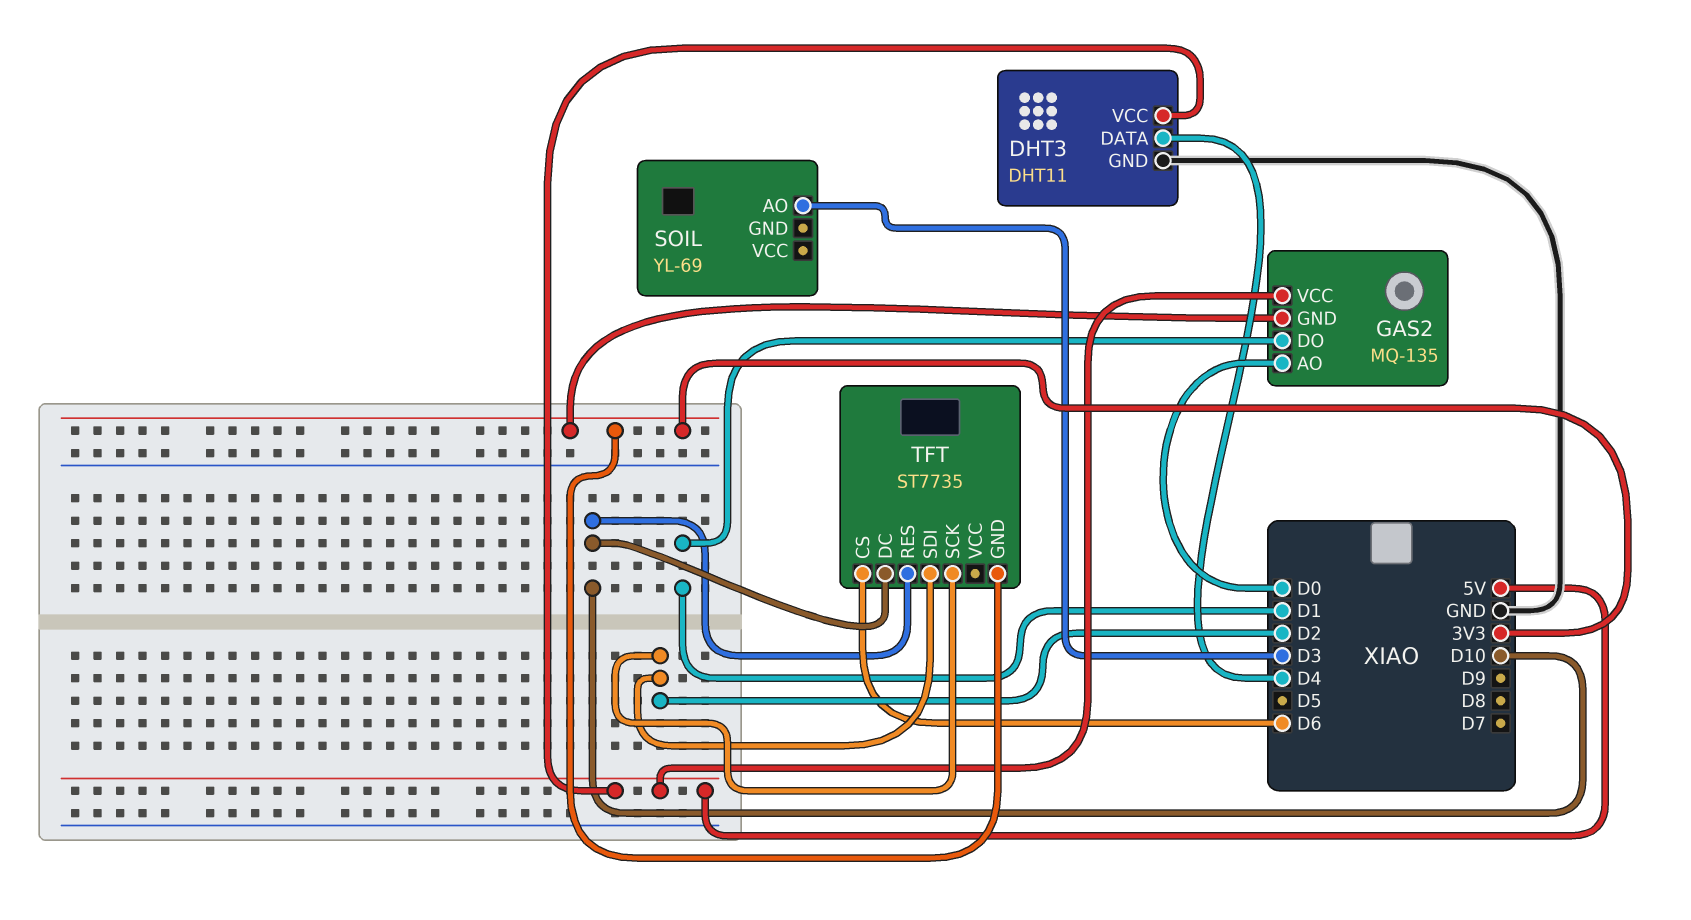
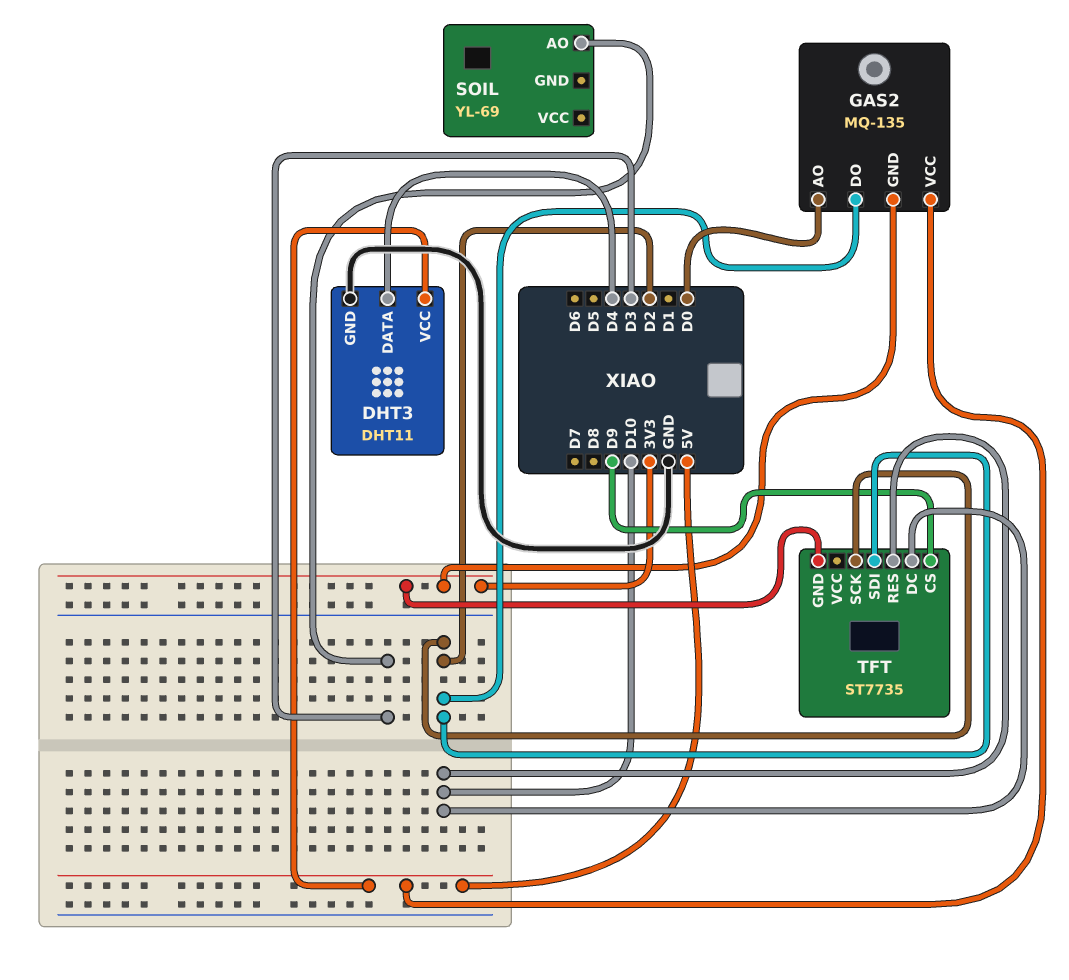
GAS2 pin DO: D1 -> D2
TFT pin CS: D6 -> D9

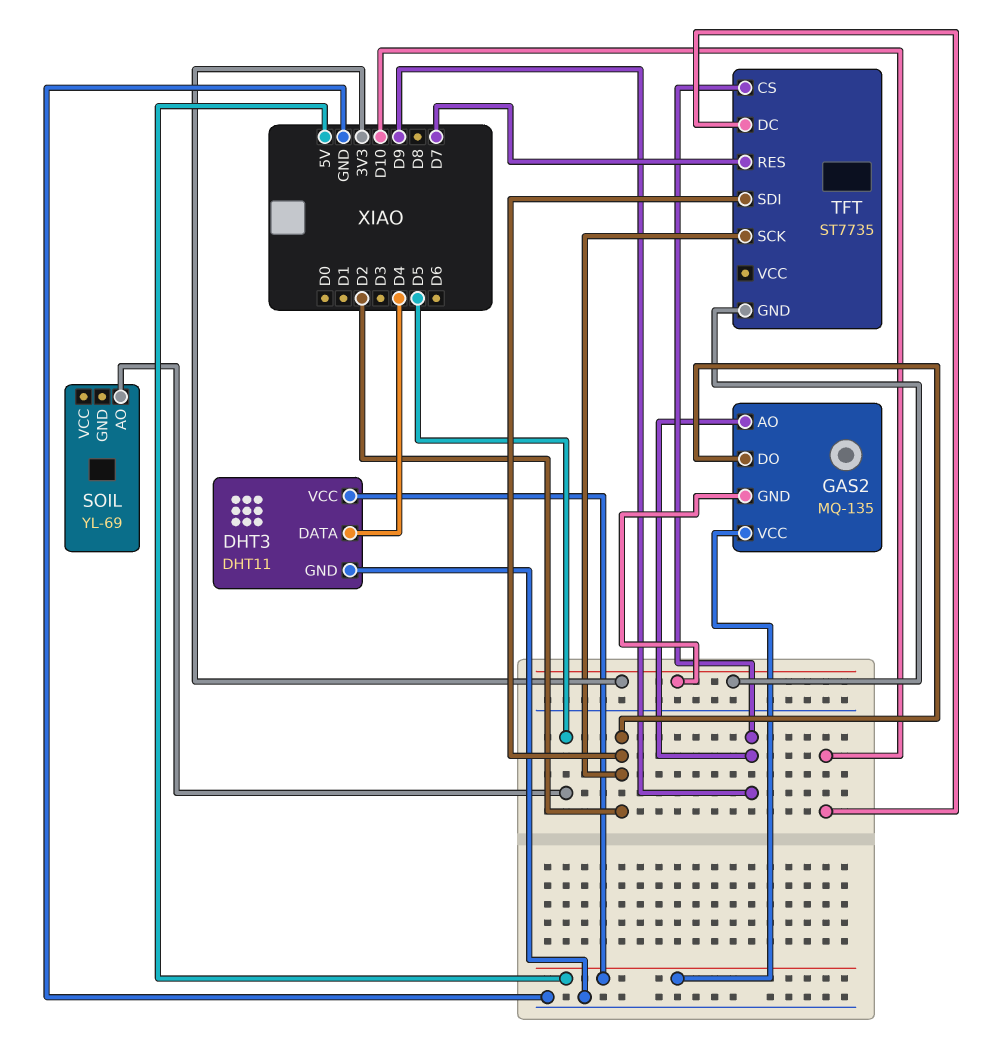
GAS2 pin AO: D0 -> D9
SOIL pin AO: D3 -> D5
TFT pin RES: D10 -> D7

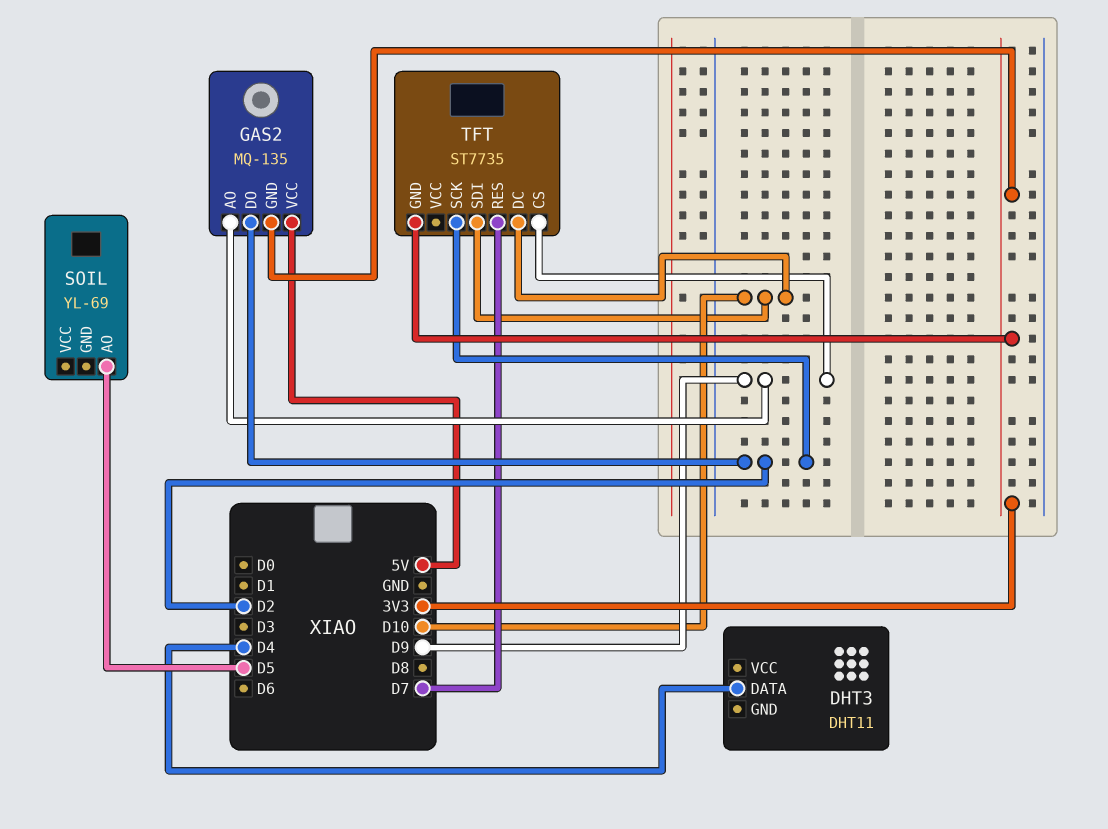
DHT3 pin GND: GND -> none
DHT3 pin VCC: 5V -> none
TFT pin SDI: D2 -> D10

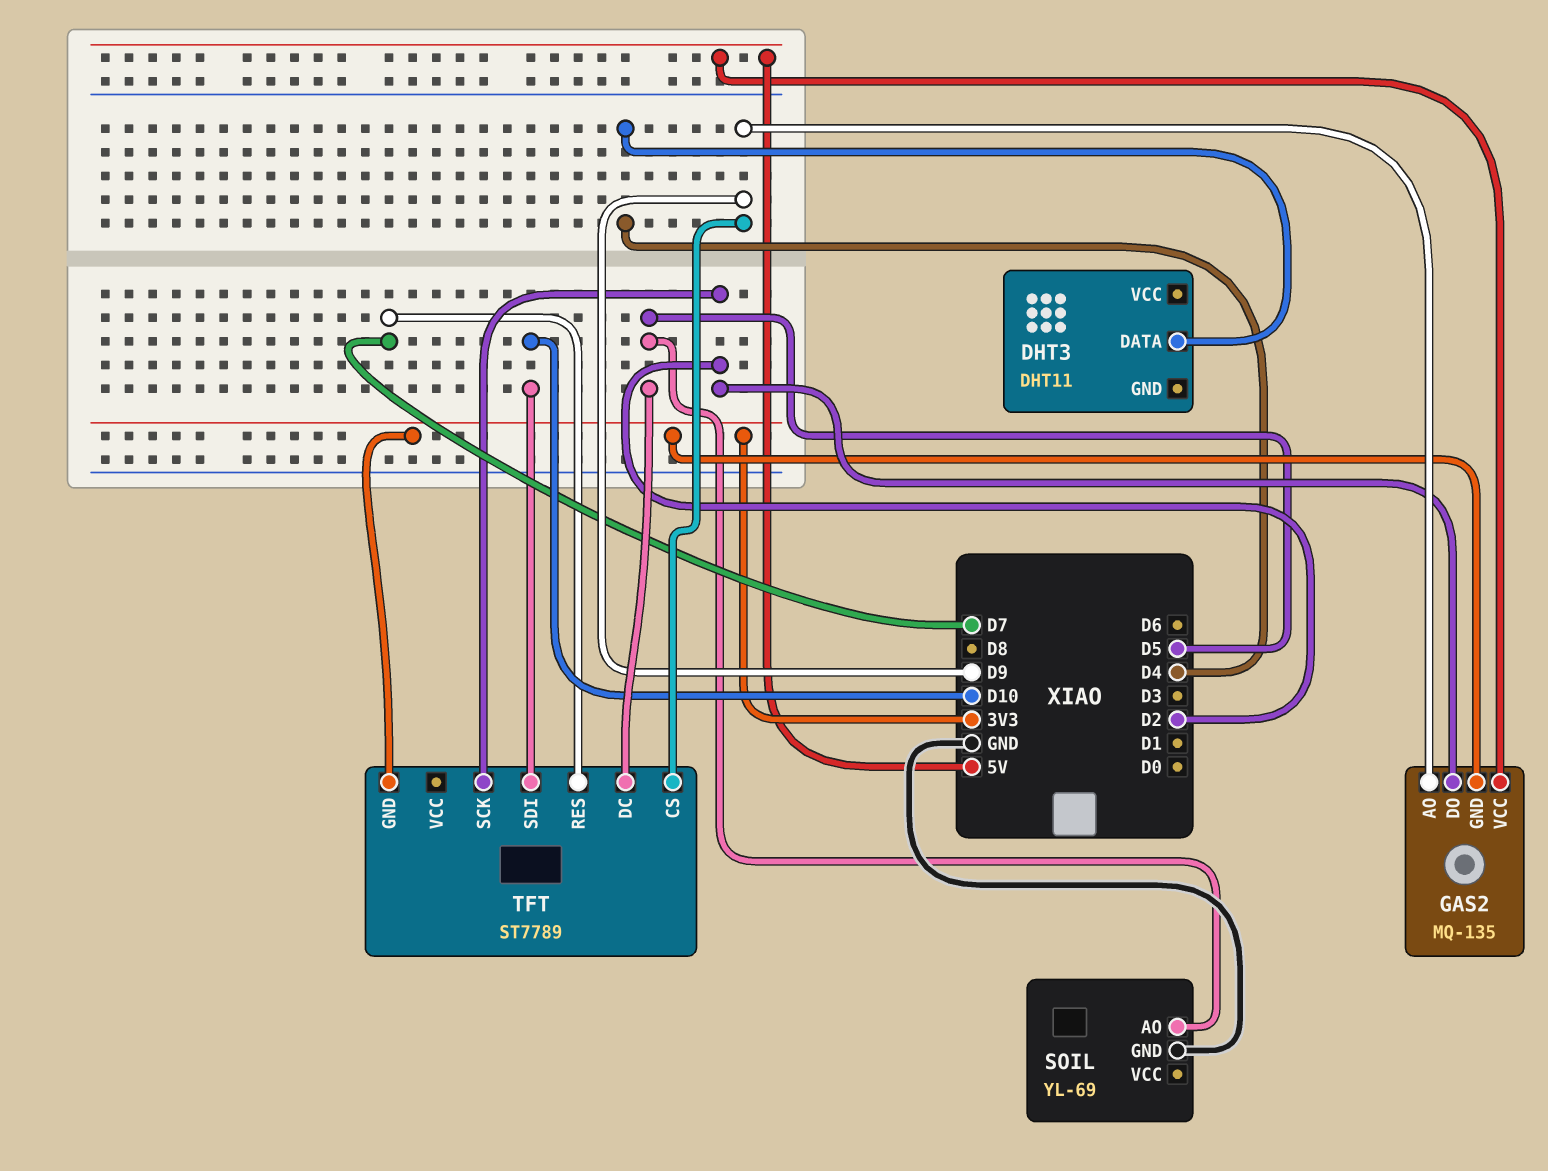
SOIL pin GND: none -> GND
TFT: ST7735 -> ST7789
TFT pin DC: D10 -> D5

